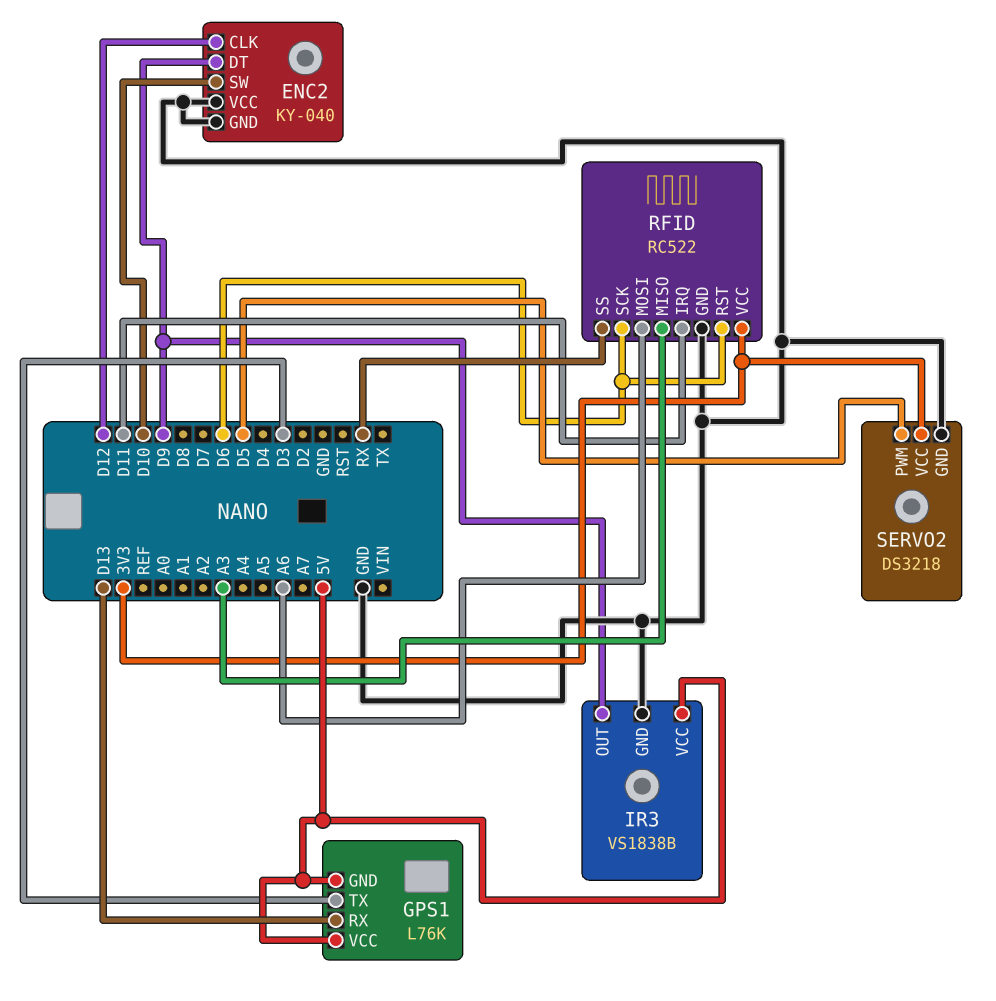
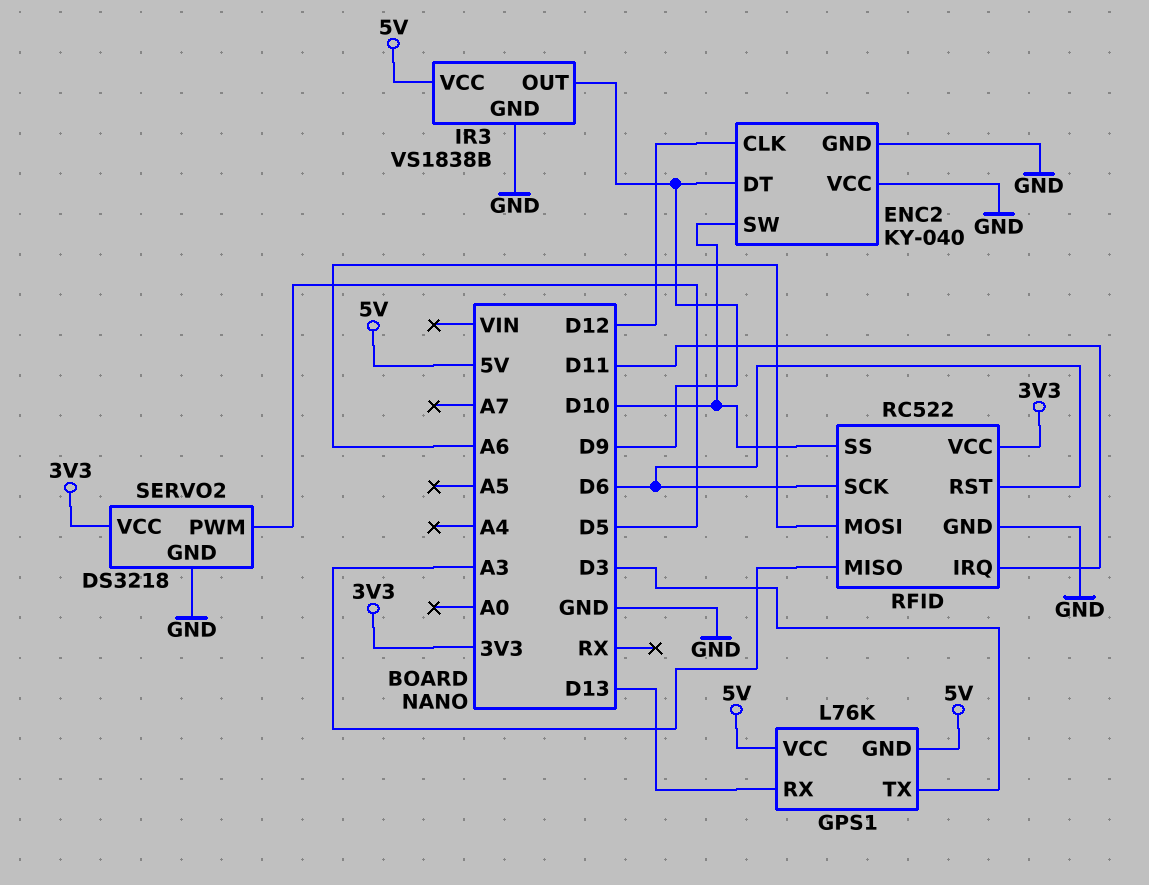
RFID pin SS: RX -> D10

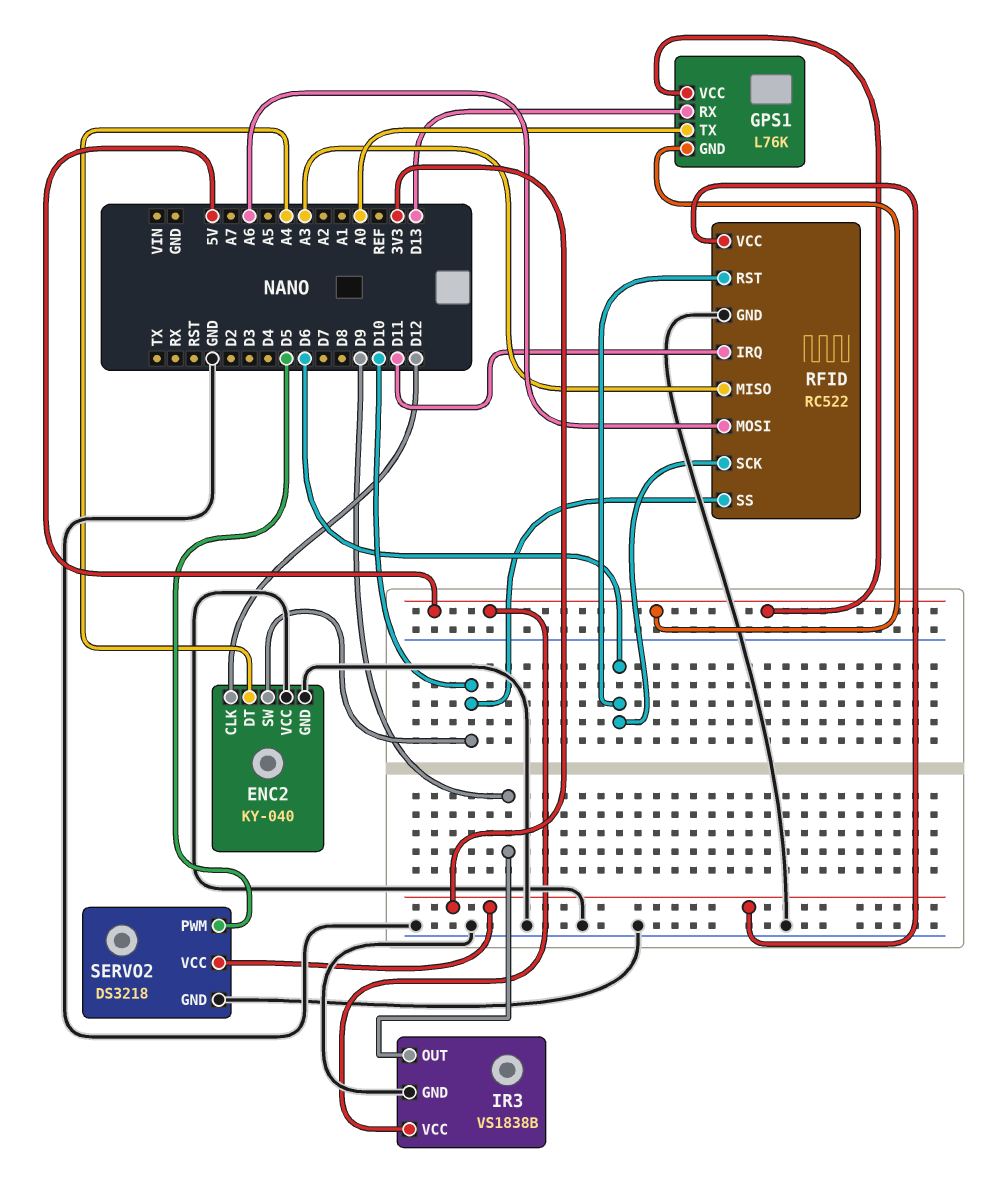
ENC2 pin DT: D9 -> A4
GPS1 pin TX: D3 -> A0

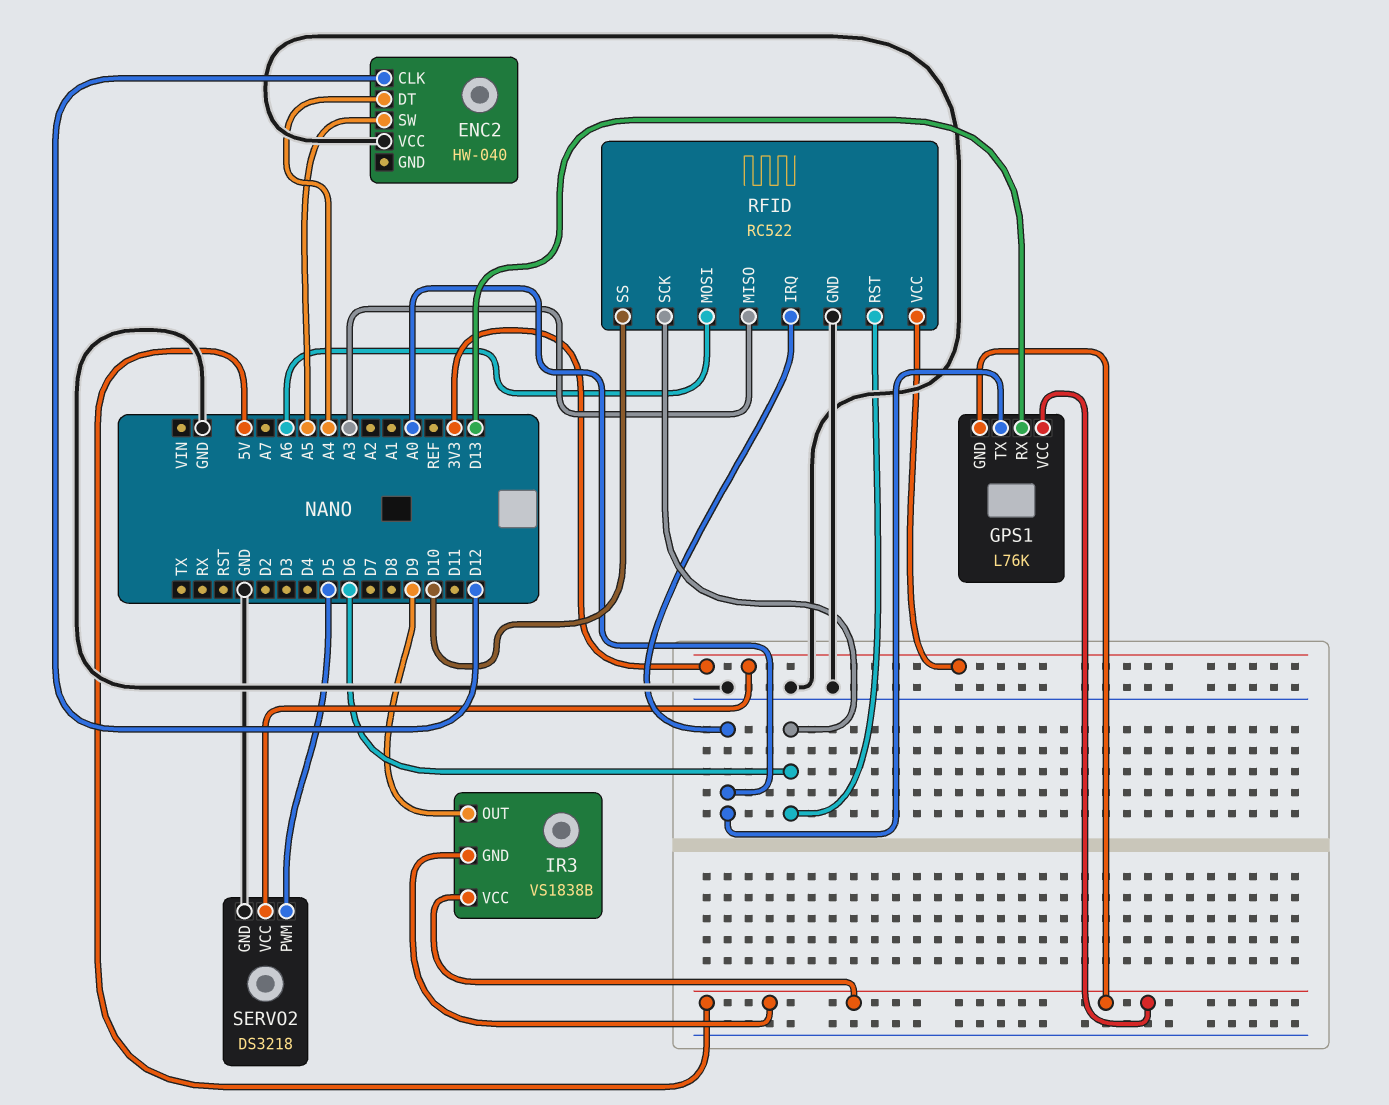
ENC2: KY-040 -> HW-040
ENC2 pin GND: GND -> none
ENC2 pin SW: D10 -> A5
IR3 pin GND: GND -> 5V
RFID pin IRQ: D11 -> A0

